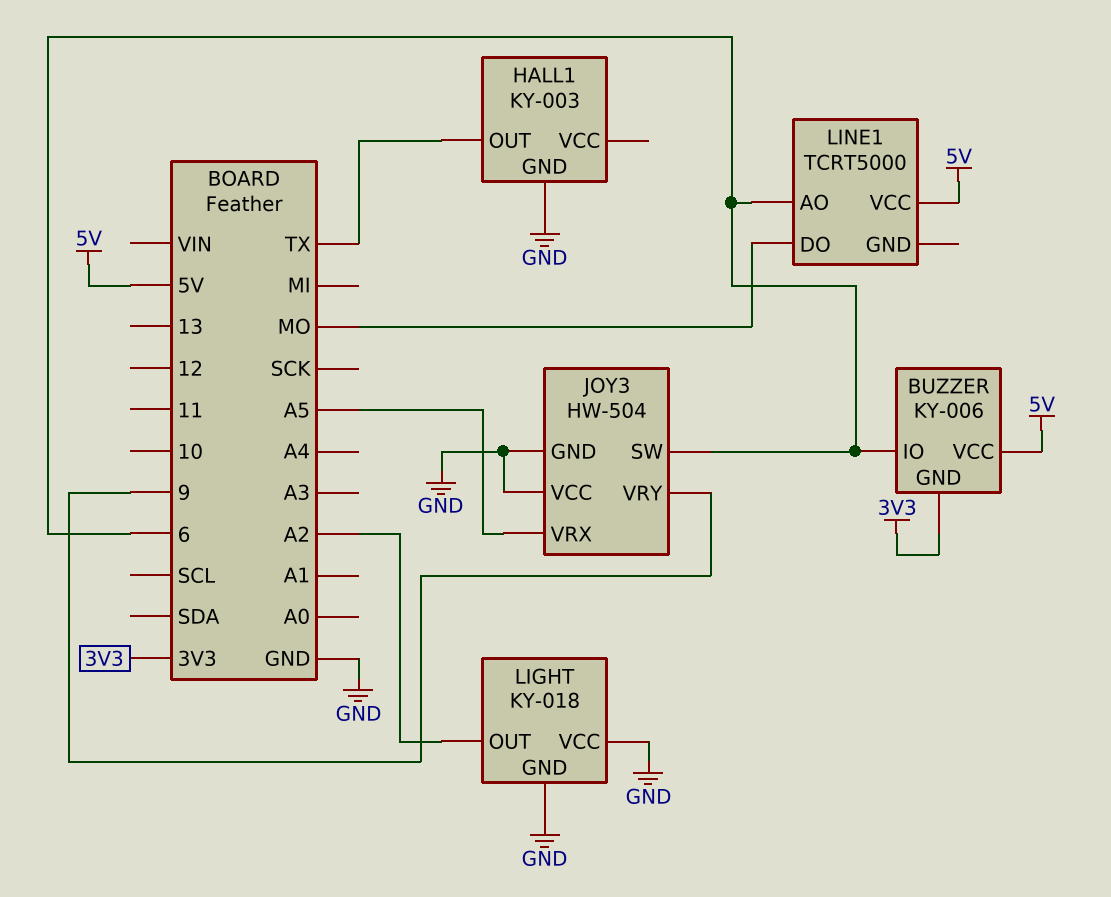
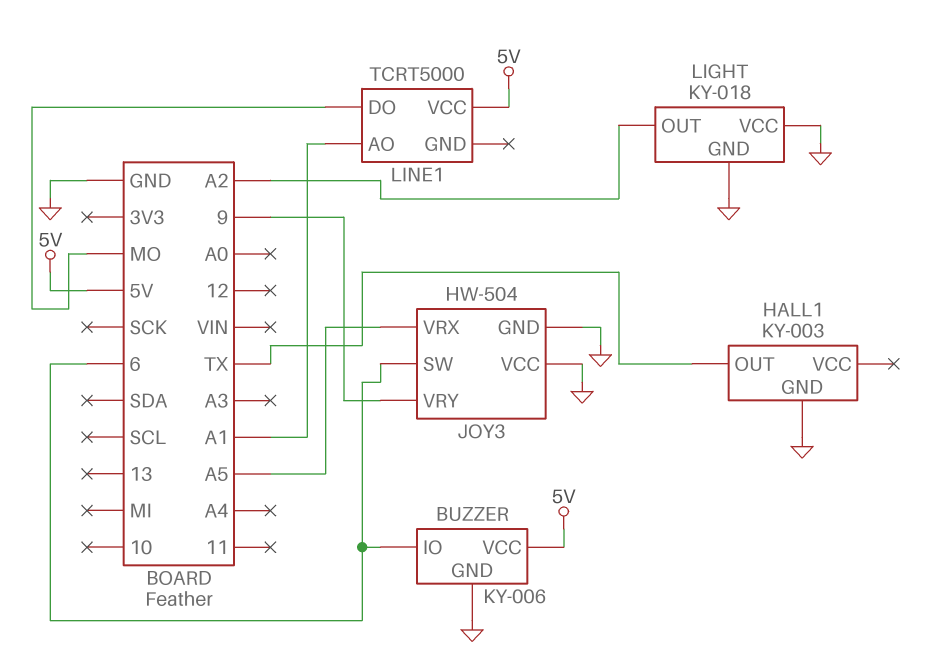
BUZZER pin GND: 3V3 -> GND
LINE1 pin AO: 6 -> A1

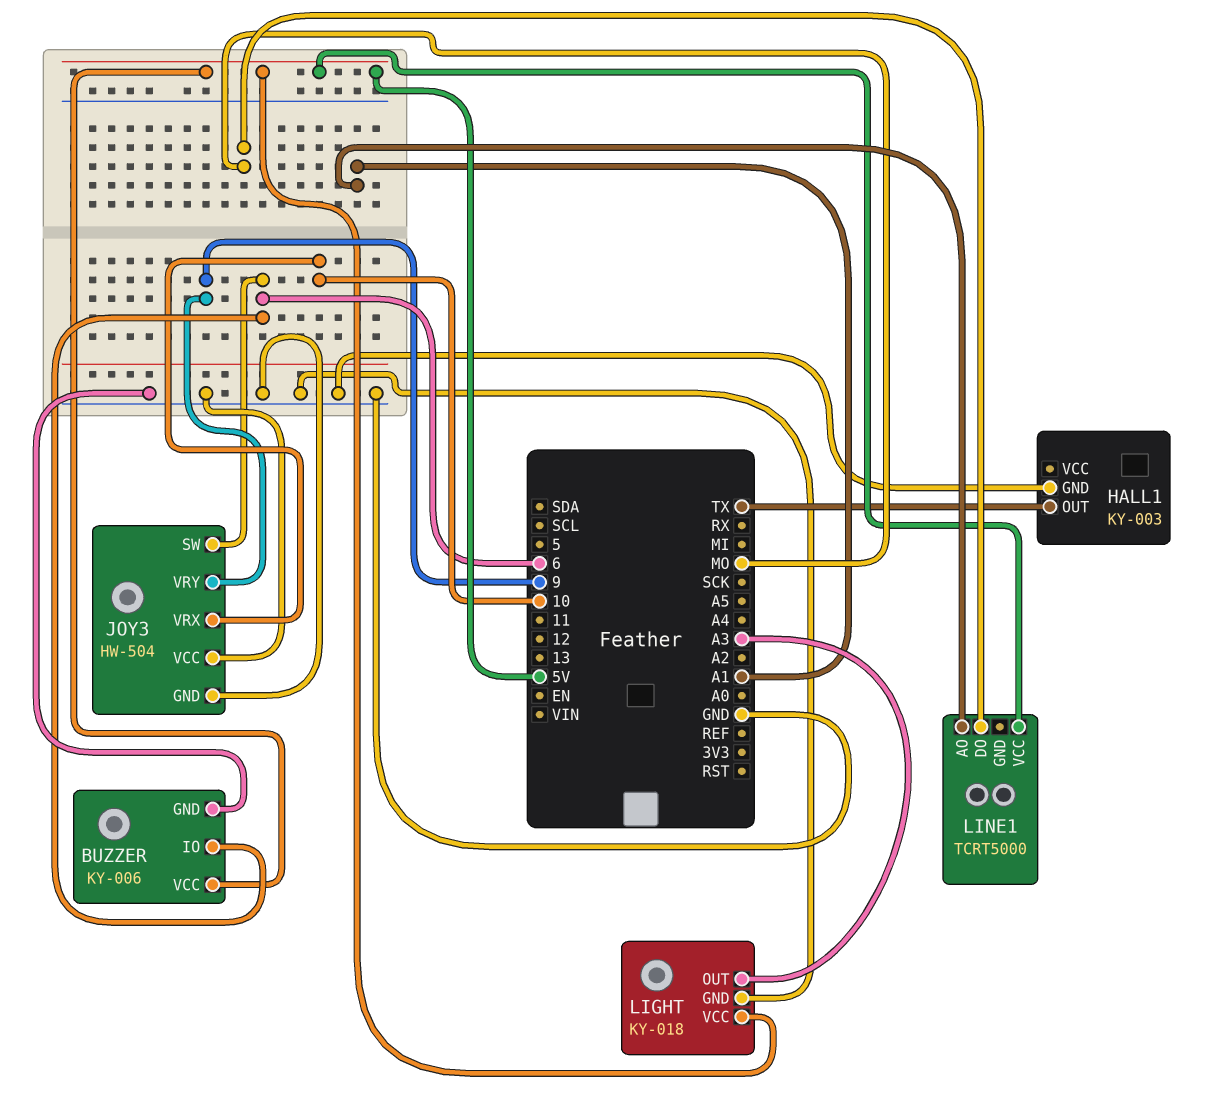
JOY3 pin VRX: A5 -> 10
LIGHT pin OUT: A2 -> A3
LIGHT pin VCC: GND -> 5V

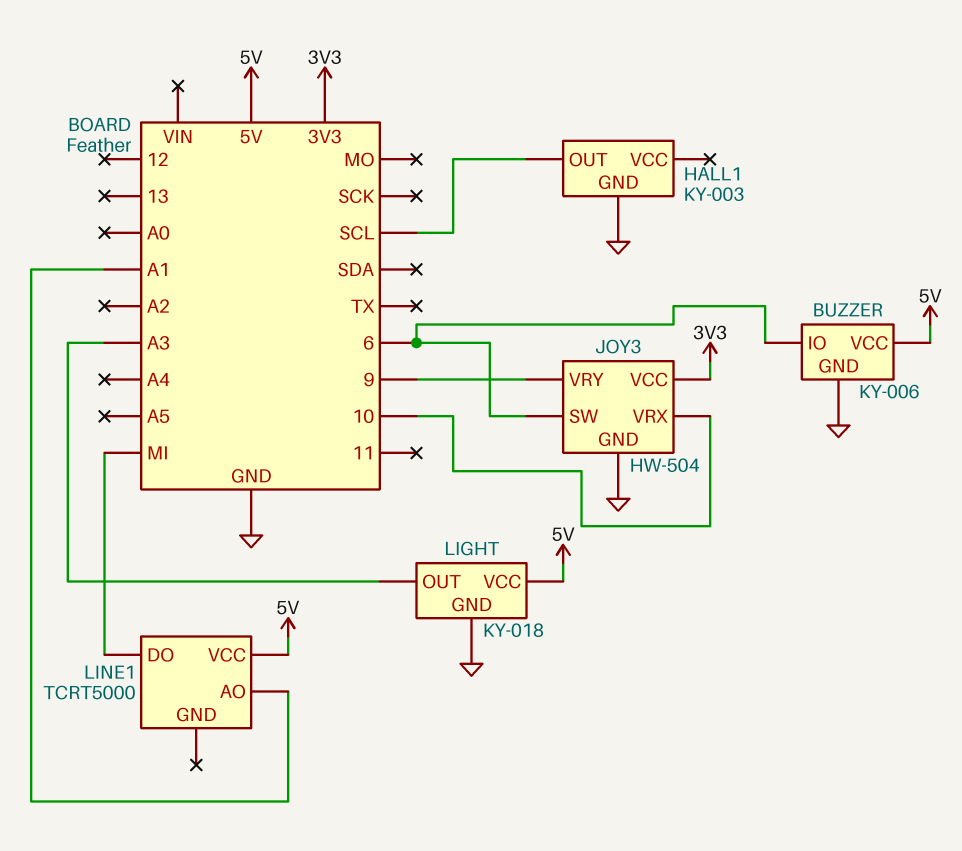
HALL1 pin OUT: TX -> SCL
JOY3 pin VCC: GND -> 3V3
LINE1 pin DO: MO -> MI

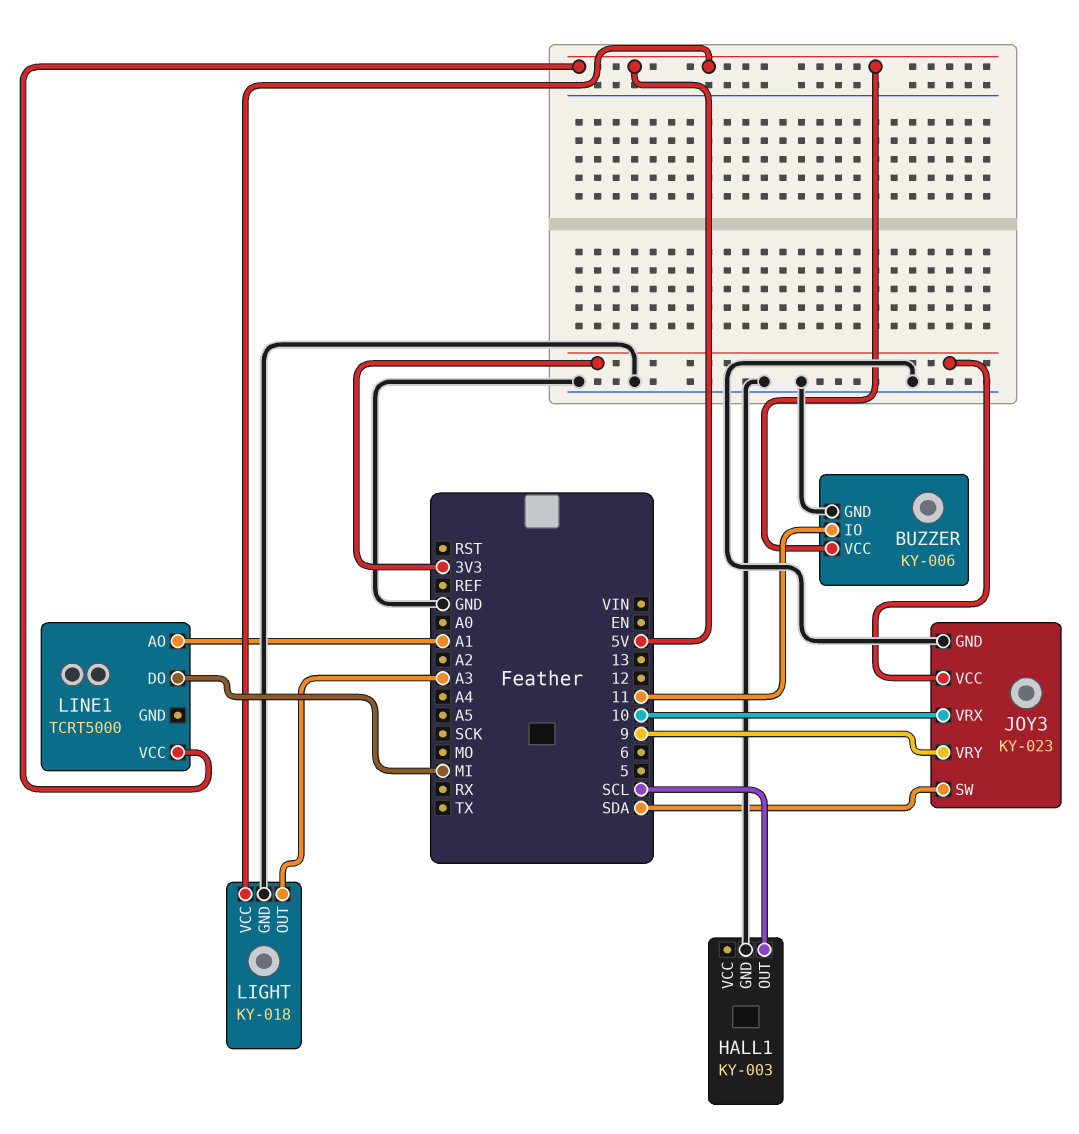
BUZZER pin IO: 6 -> 11
JOY3: HW-504 -> KY-023
JOY3 pin SW: 6 -> SDA

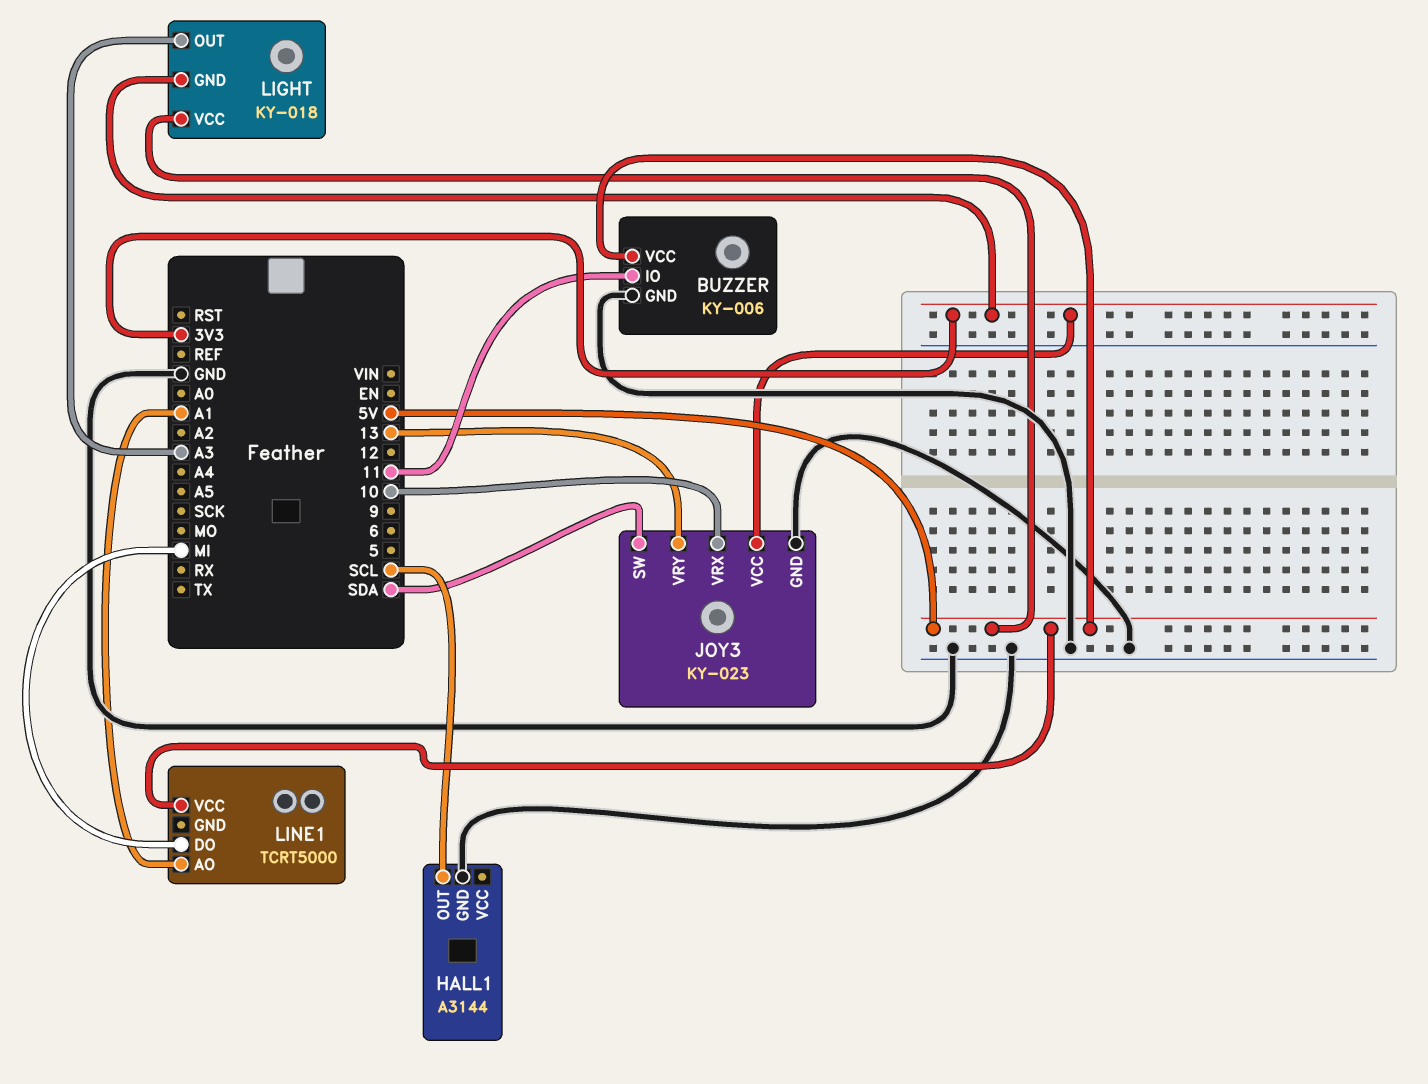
HALL1: KY-003 -> A3144
JOY3 pin VRY: 9 -> 13
LIGHT pin GND: GND -> 3V3

